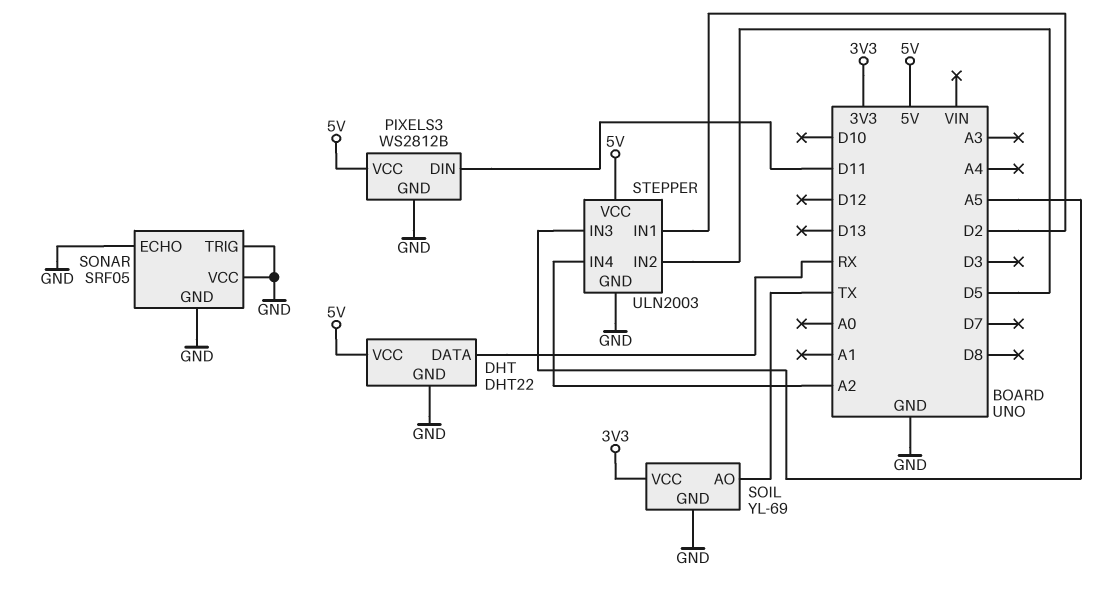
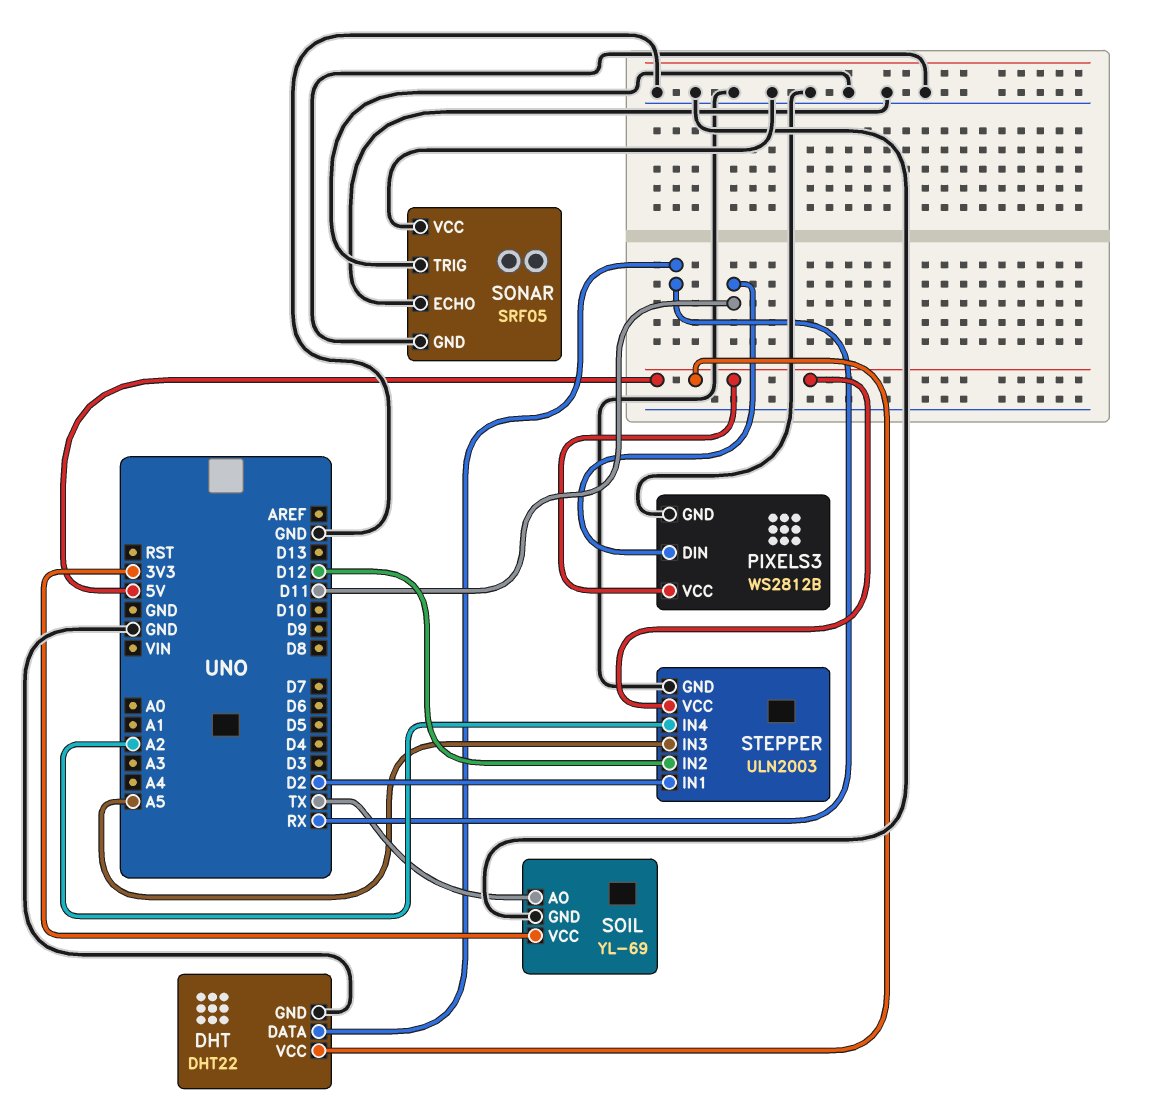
STEPPER pin IN2: D5 -> D12

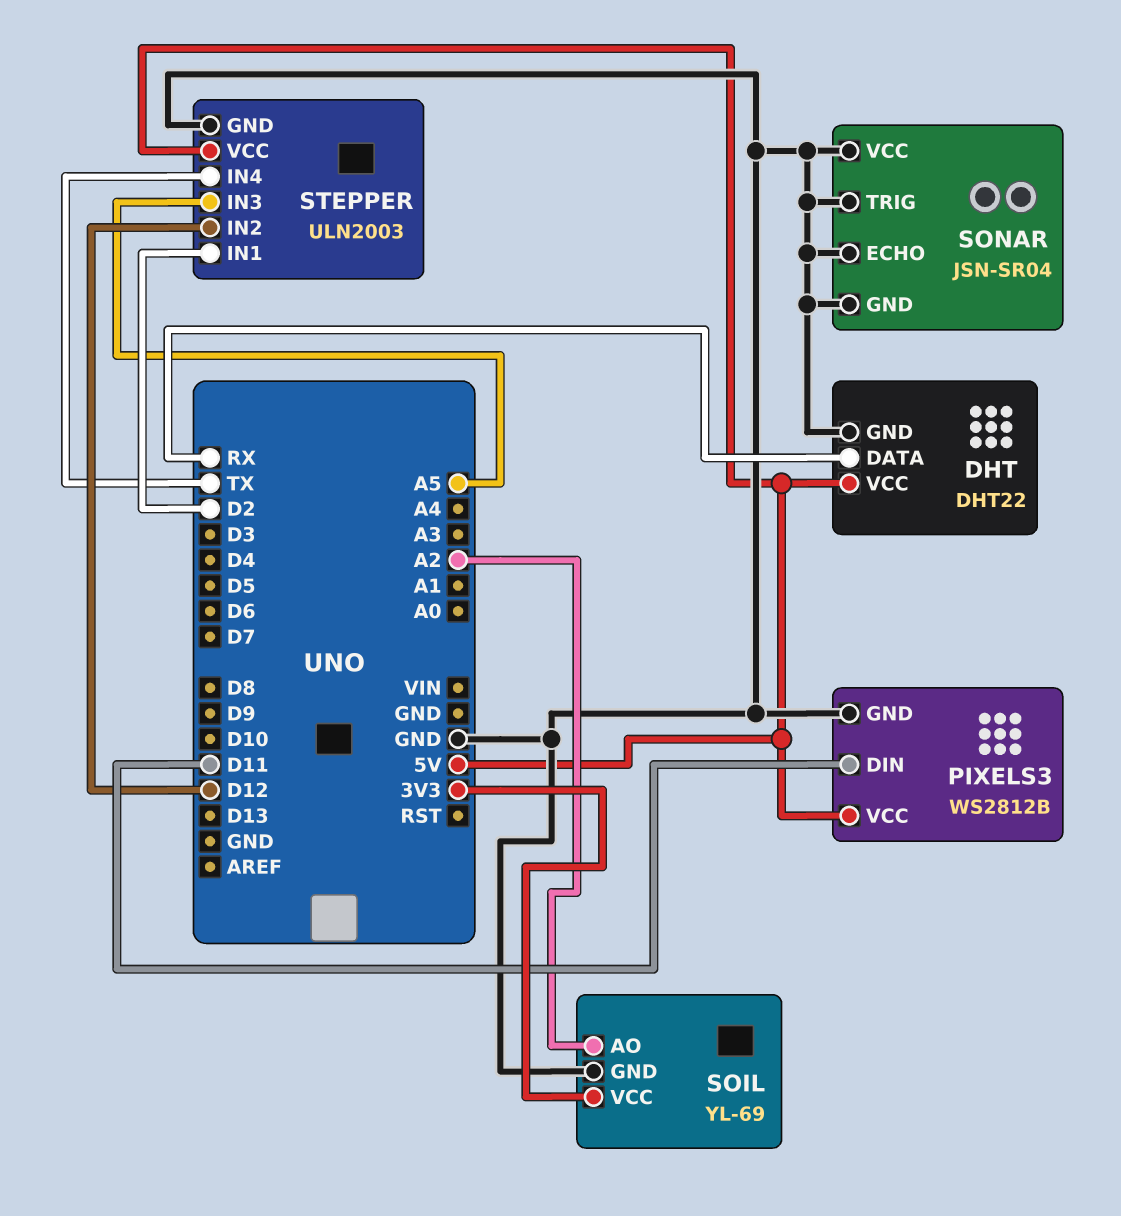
SOIL pin AO: TX -> A2
SONAR: SRF05 -> JSN-SR04
STEPPER pin IN4: A2 -> TX

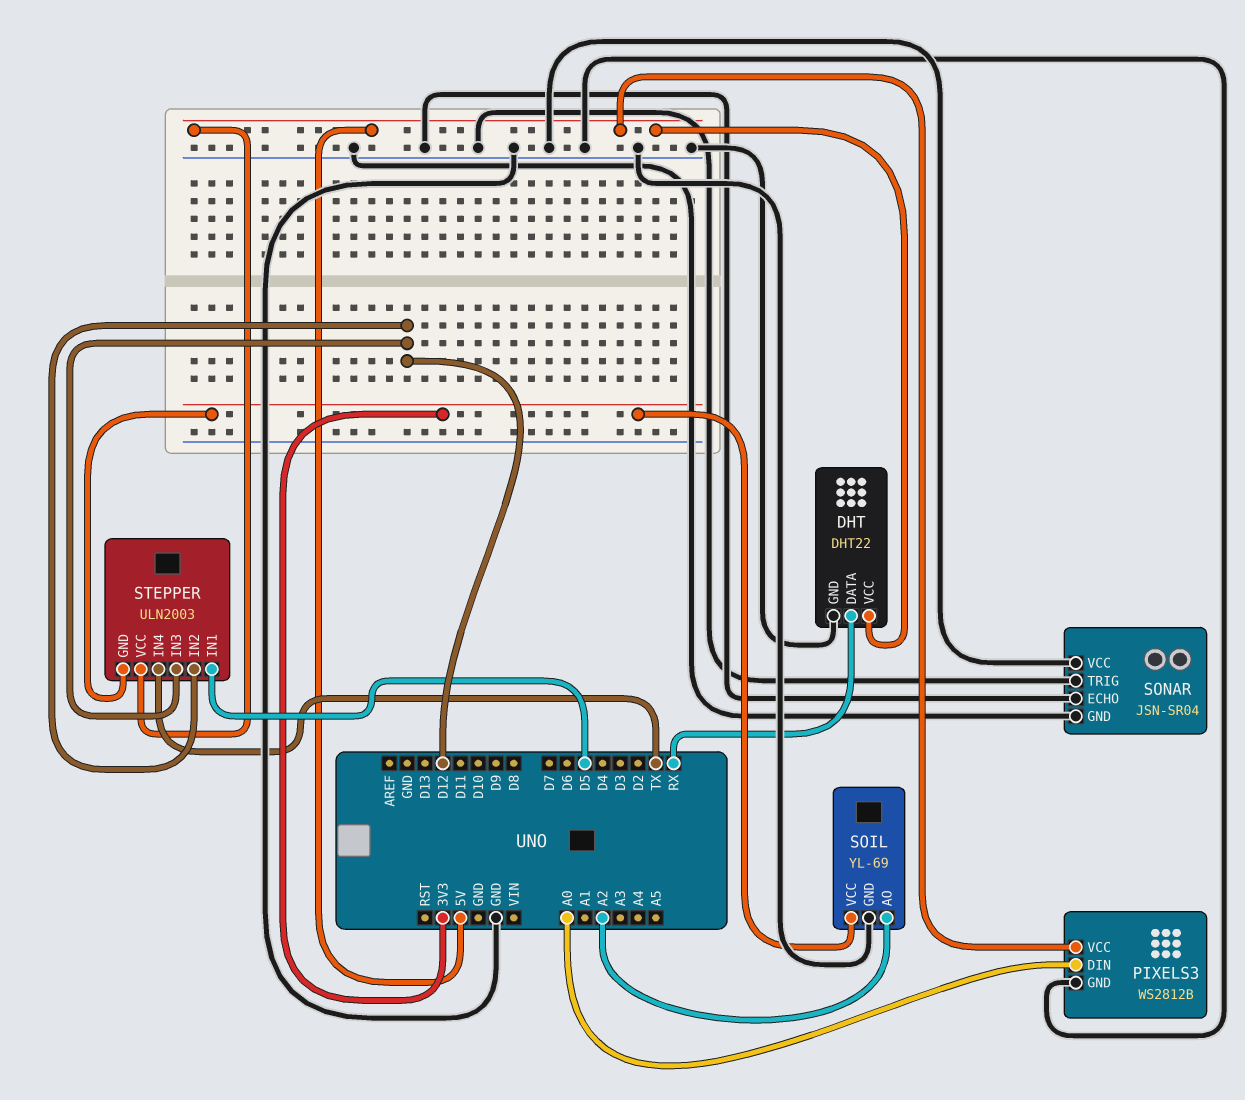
PIXELS3 pin DIN: D11 -> A0
STEPPER pin GND: GND -> 3V3
STEPPER pin IN1: D2 -> D5
STEPPER pin IN3: A5 -> D12

